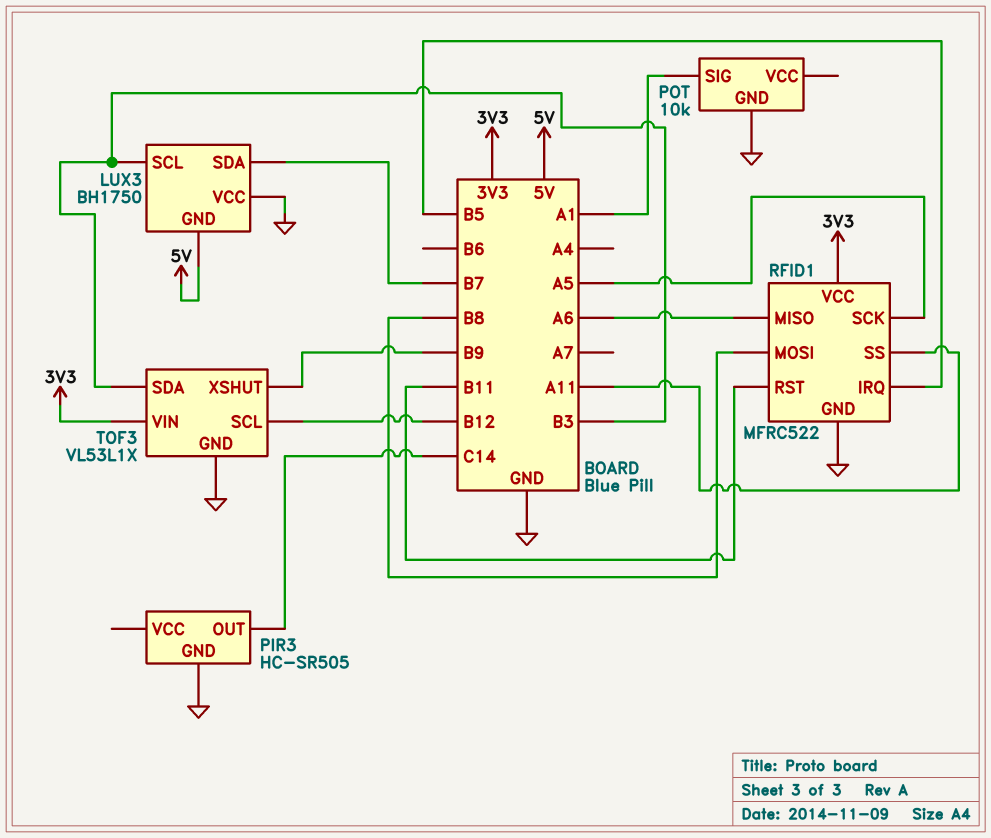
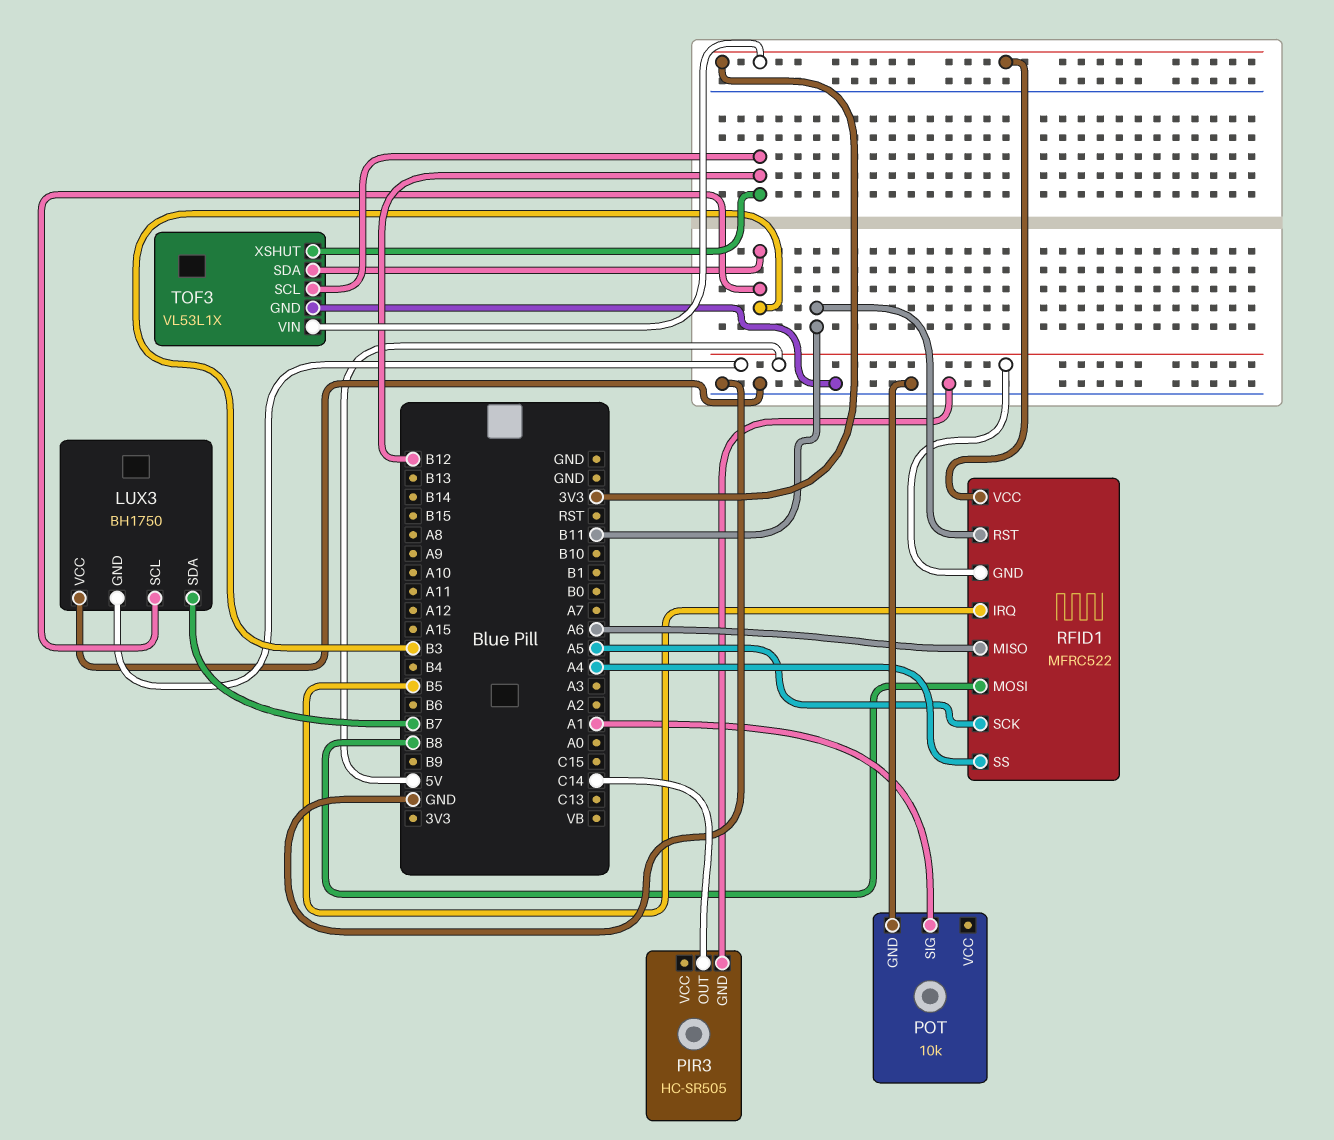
RFID1 pin GND: GND -> 5V
RFID1 pin SS: A11 -> A4
TOF3 pin XSHUT: B9 -> B12

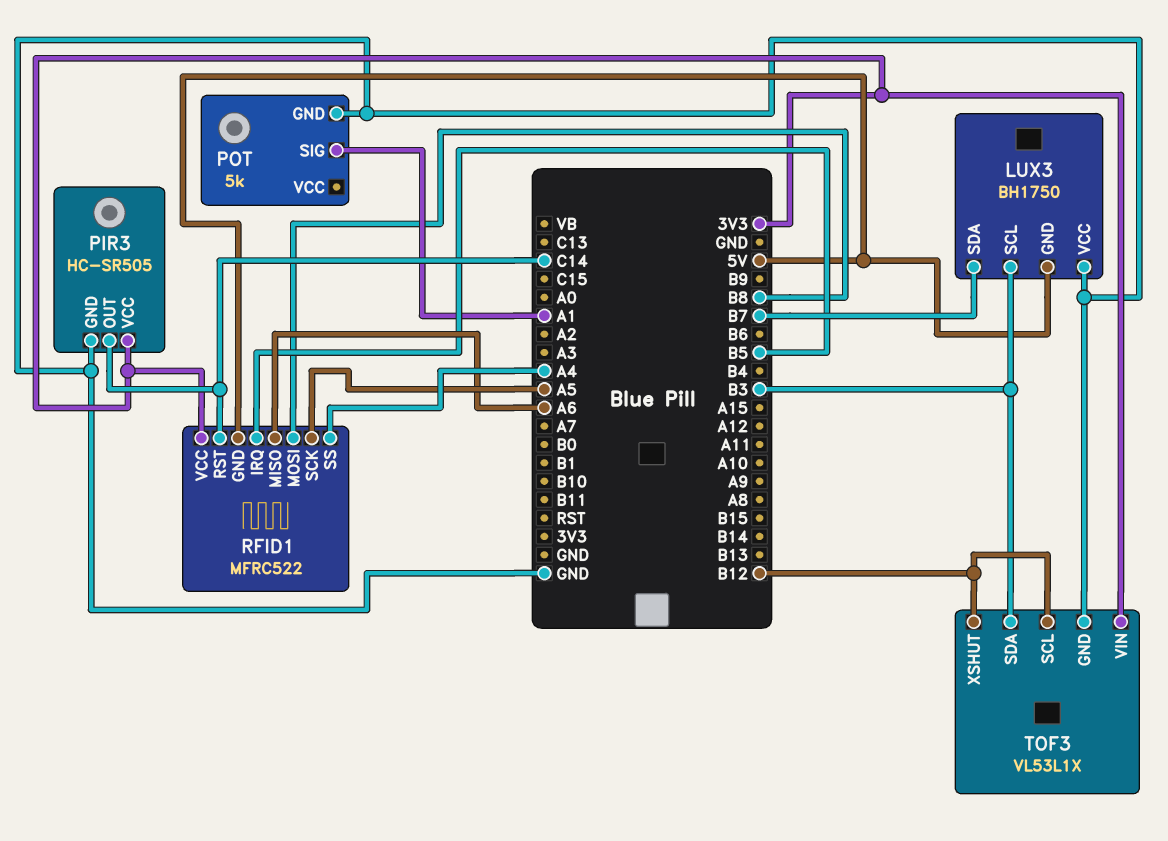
PIR3 pin VCC: none -> 3V3
POT: 10k -> 5k
RFID1 pin RST: B11 -> C14

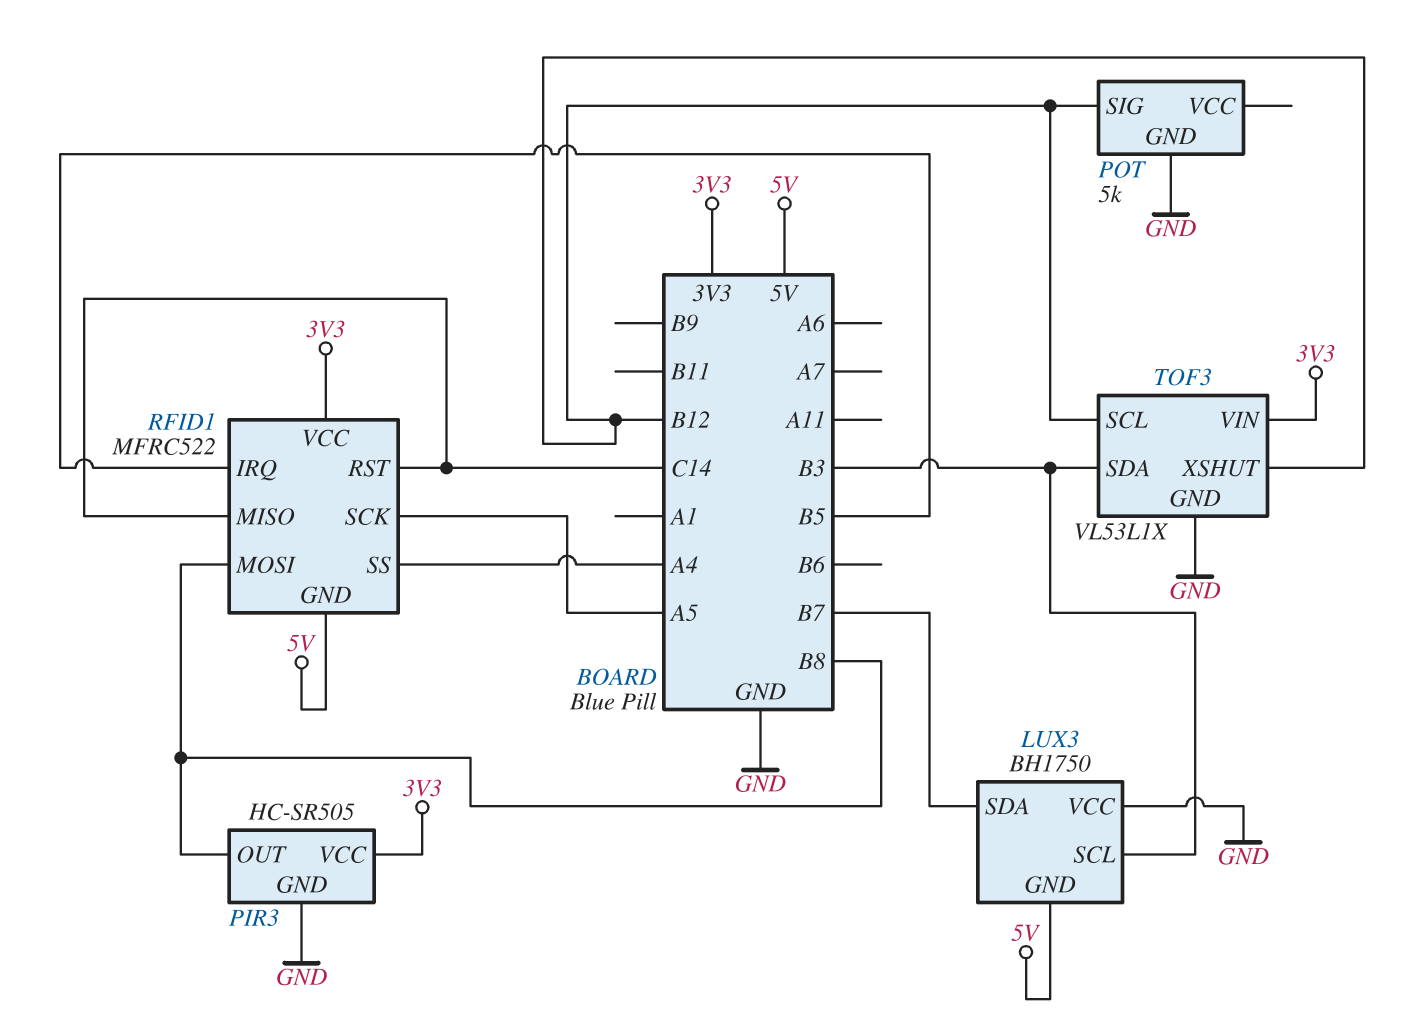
PIR3 pin OUT: C14 -> B8
POT pin SIG: A1 -> B12
RFID1 pin MISO: A6 -> C14

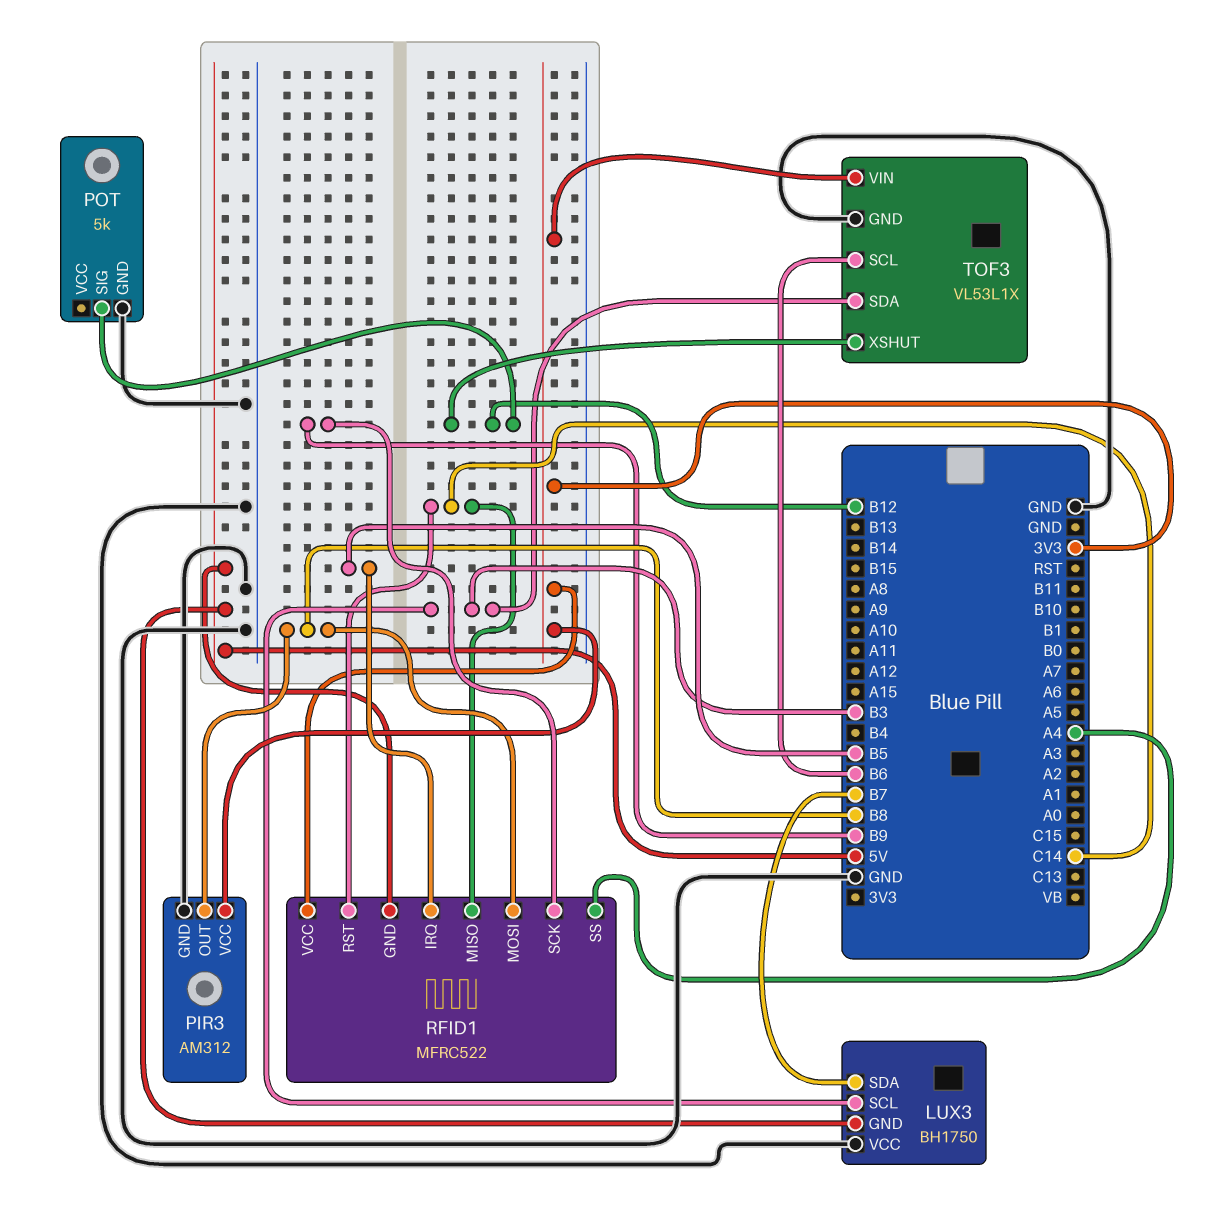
PIR3: HC-SR505 -> AM312
RFID1 pin SCK: A5 -> B9
TOF3 pin SCL: B12 -> B6

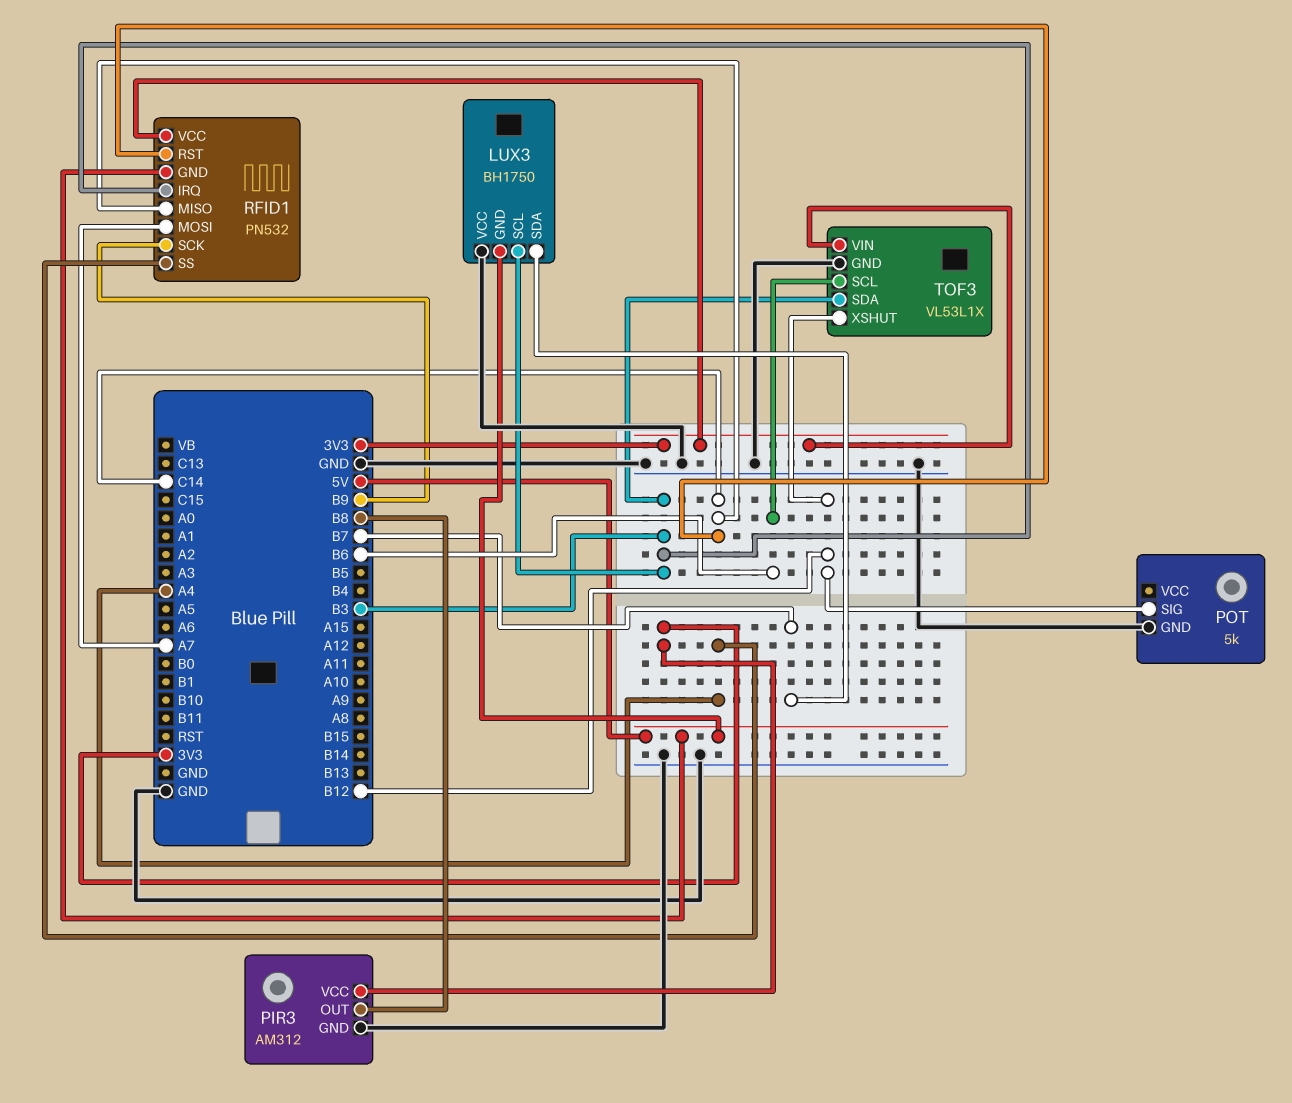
RFID1: MFRC522 -> PN532
RFID1 pin IRQ: B5 -> B3
RFID1 pin MOSI: B8 -> A7

